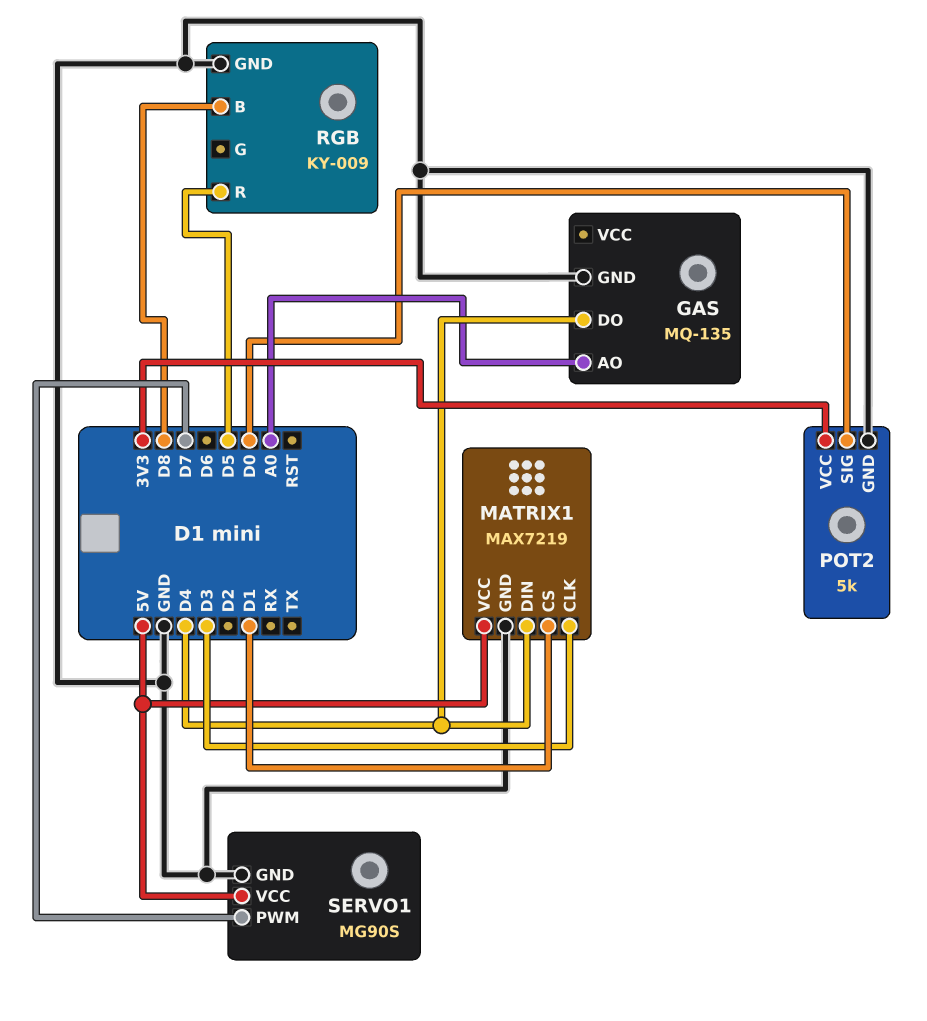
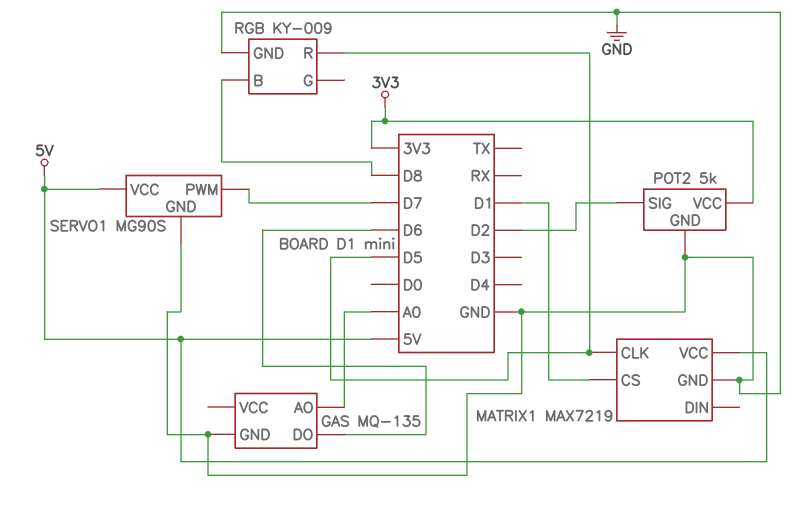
GAS pin DO: D4 -> D6
MATRIX1 pin CLK: D3 -> D5
MATRIX1 pin DIN: D4 -> none
POT2 pin SIG: D0 -> D2

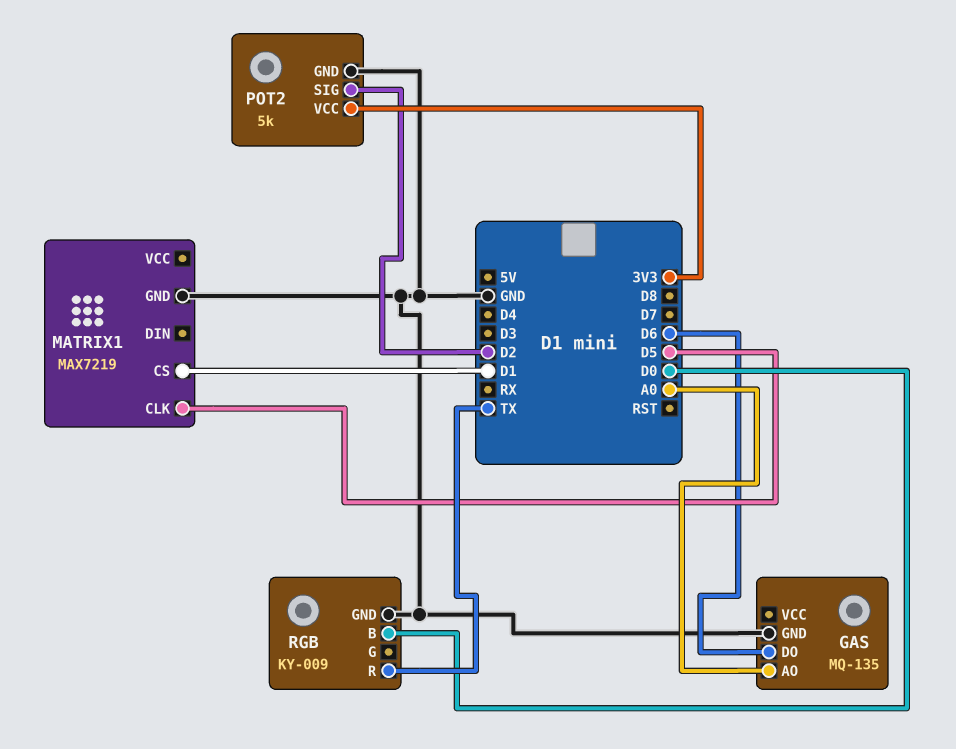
MATRIX1 pin VCC: 5V -> none
RGB pin B: D8 -> D0
RGB pin R: D5 -> TX
SERVO1: MG90S -> none
SERVO1 pin GND: GND -> none
SERVO1 pin PWM: D7 -> none
SERVO1 pin VCC: 5V -> none

